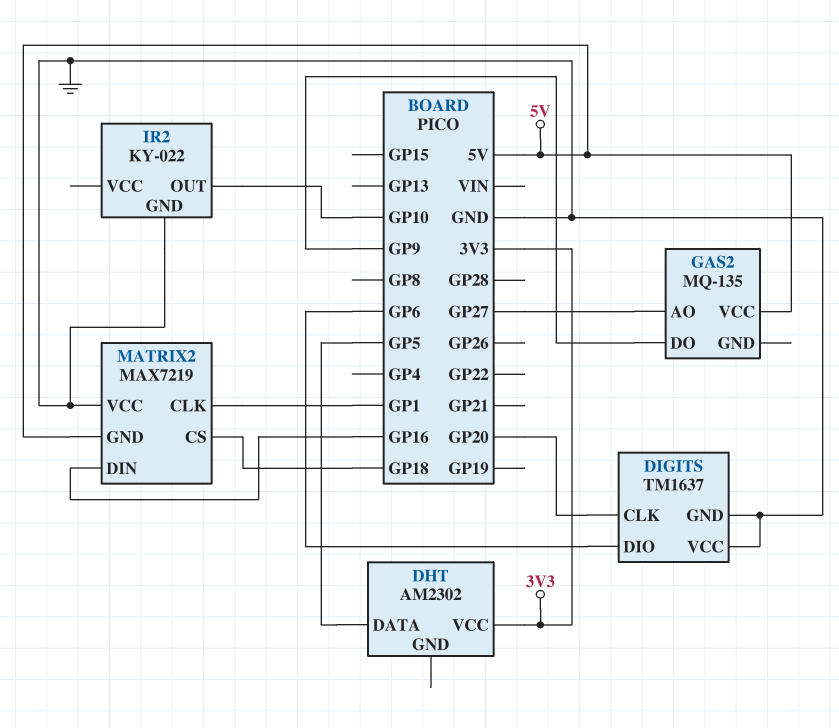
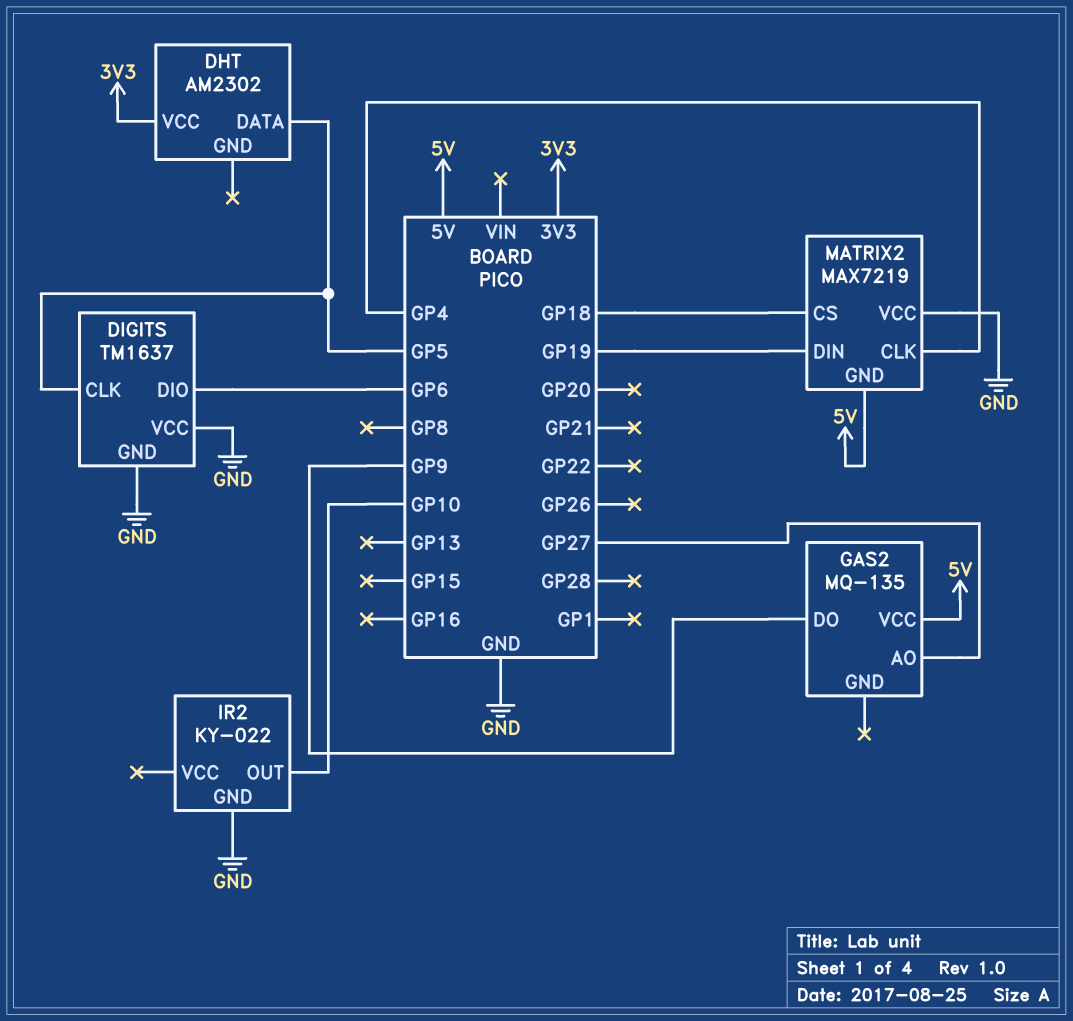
DIGITS pin CLK: GP20 -> GP5
MATRIX2 pin CLK: GP1 -> GP4
MATRIX2 pin DIN: GP16 -> GP19

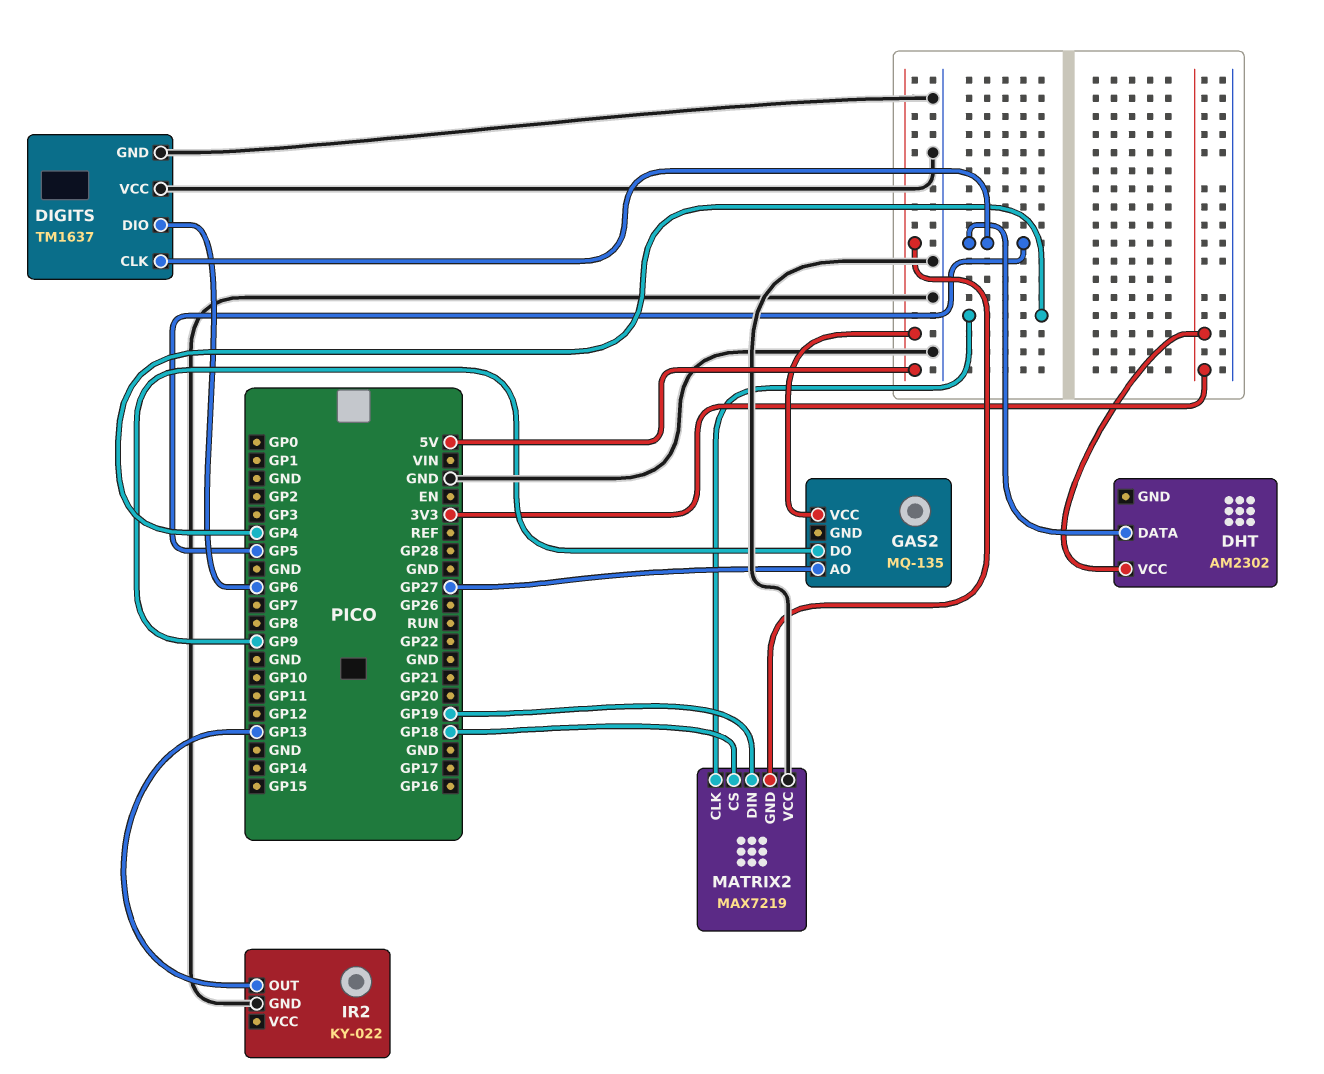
IR2 pin OUT: GP10 -> GP13

